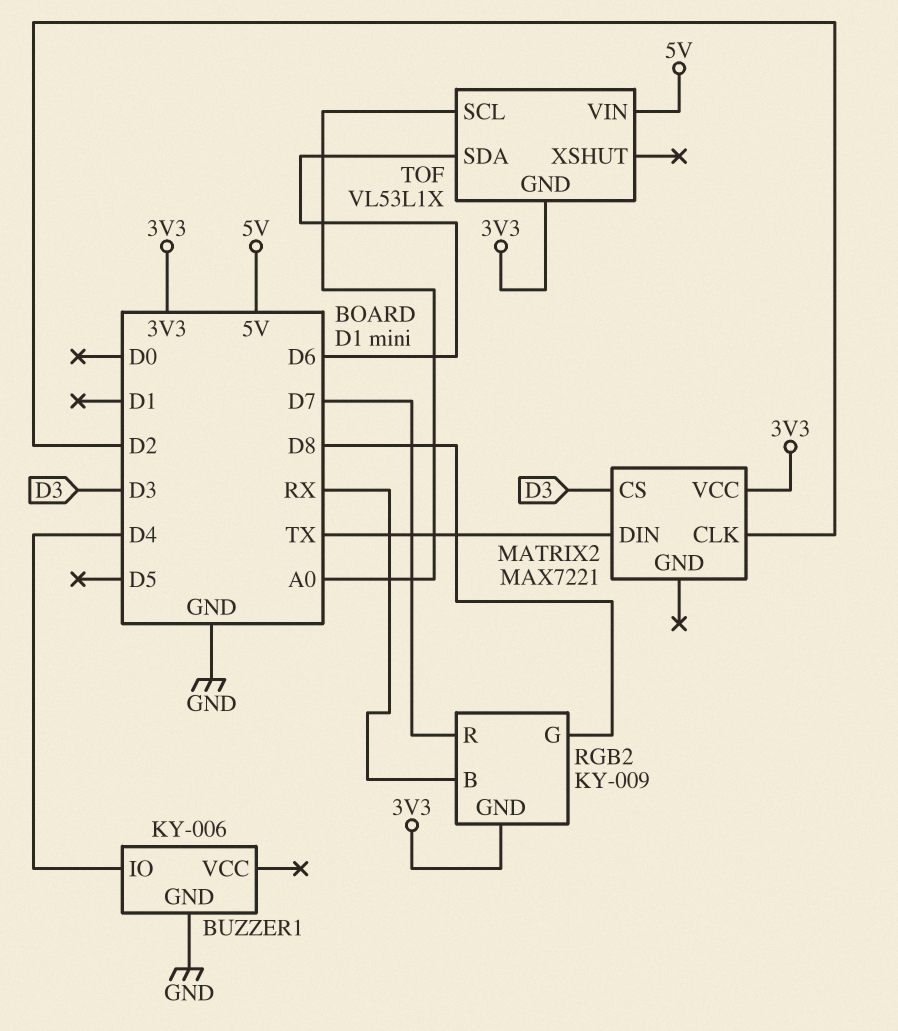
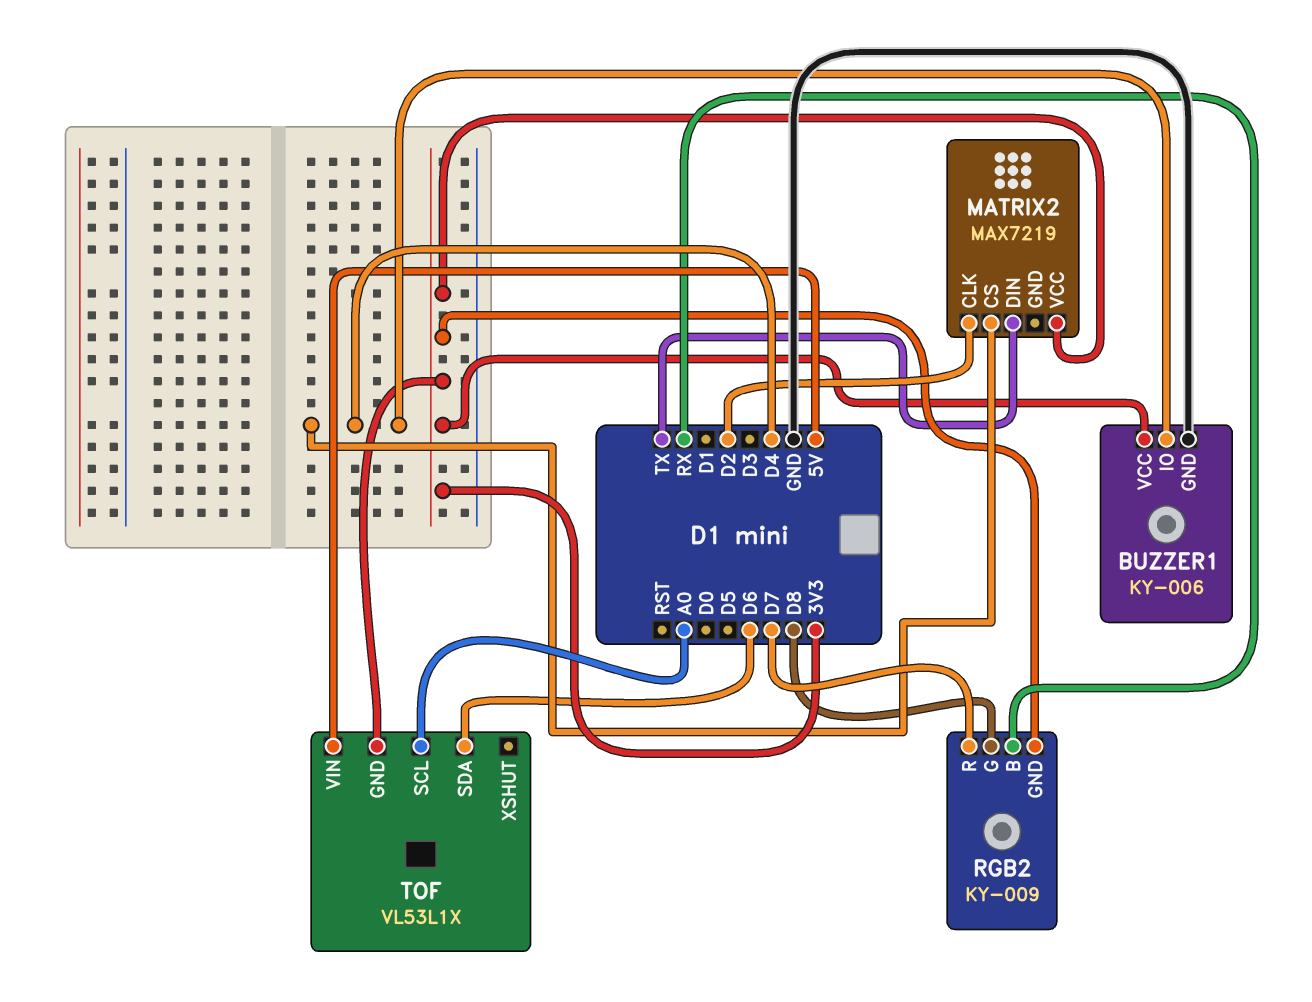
BUZZER1 pin VCC: none -> 3V3
MATRIX2: MAX7221 -> MAX7219
MATRIX2 pin CS: D3 -> D4

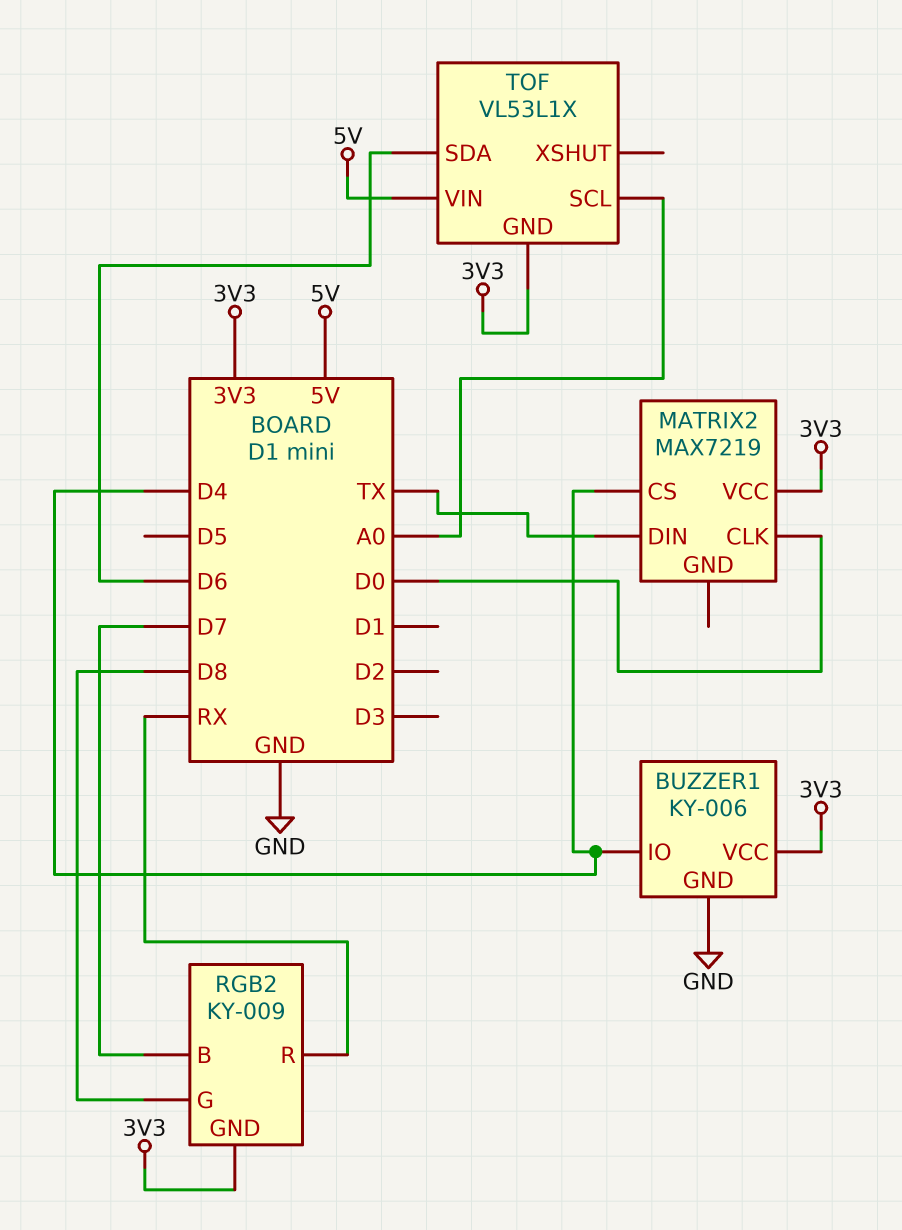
MATRIX2 pin CLK: D2 -> D0
RGB2 pin B: RX -> D7
RGB2 pin R: D7 -> RX

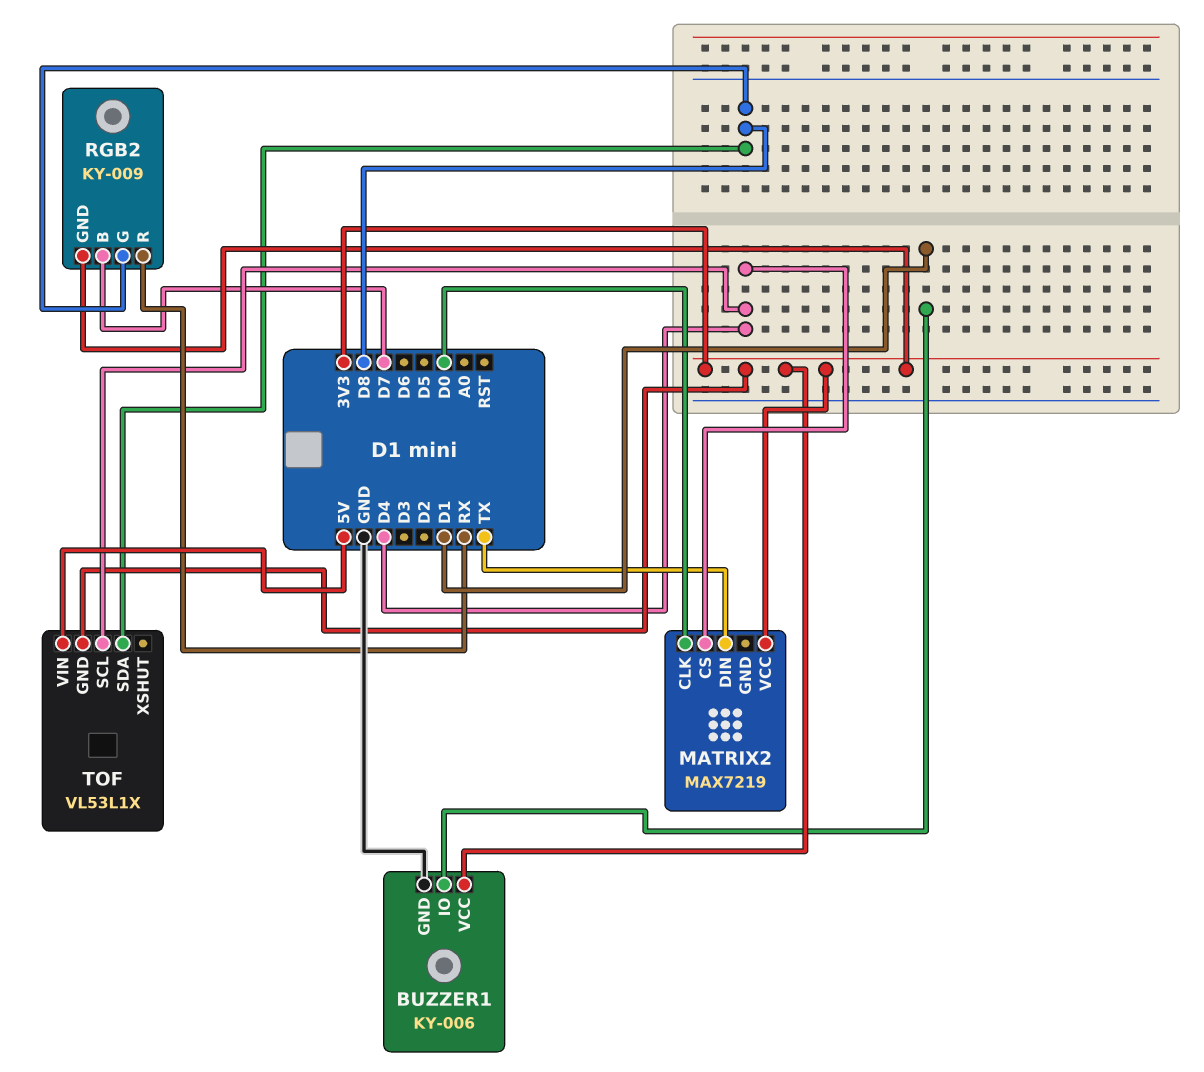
BUZZER1 pin IO: D4 -> D1
TOF pin SCL: A0 -> D4
TOF pin SDA: D6 -> D8

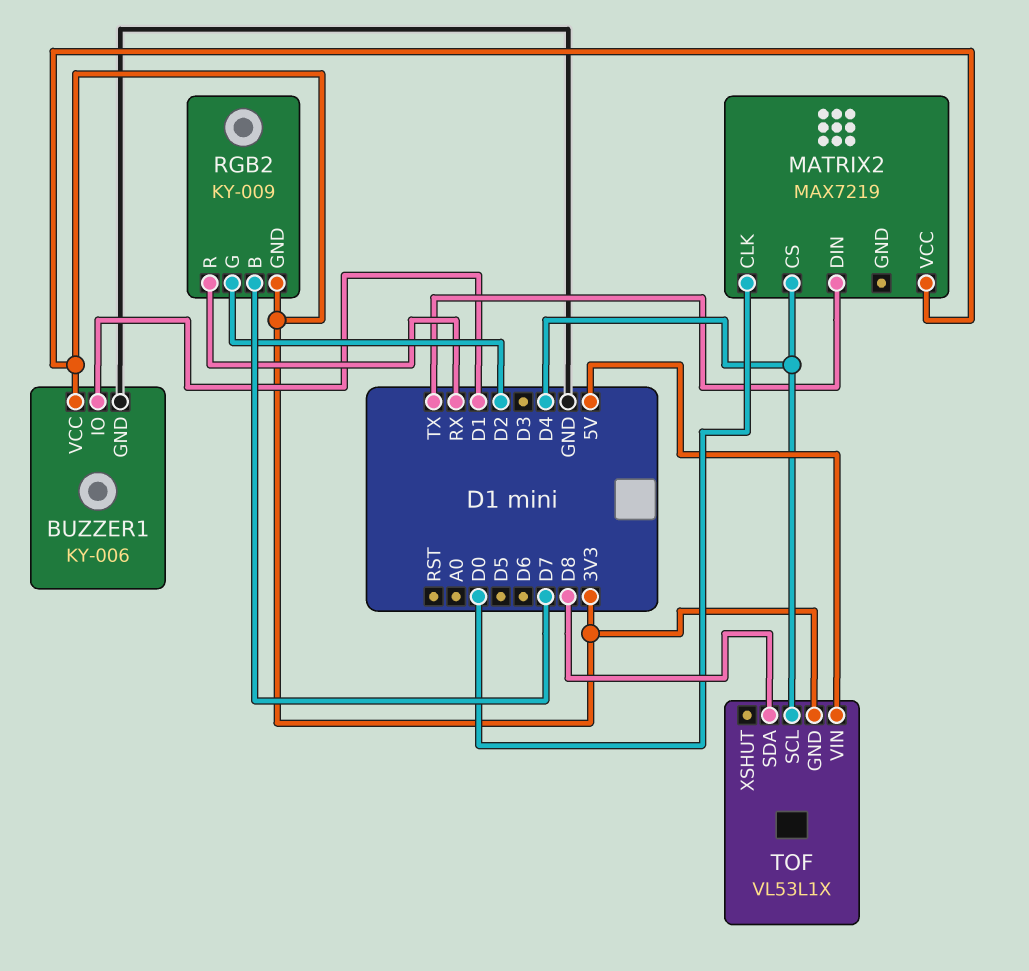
RGB2 pin G: D8 -> D2

